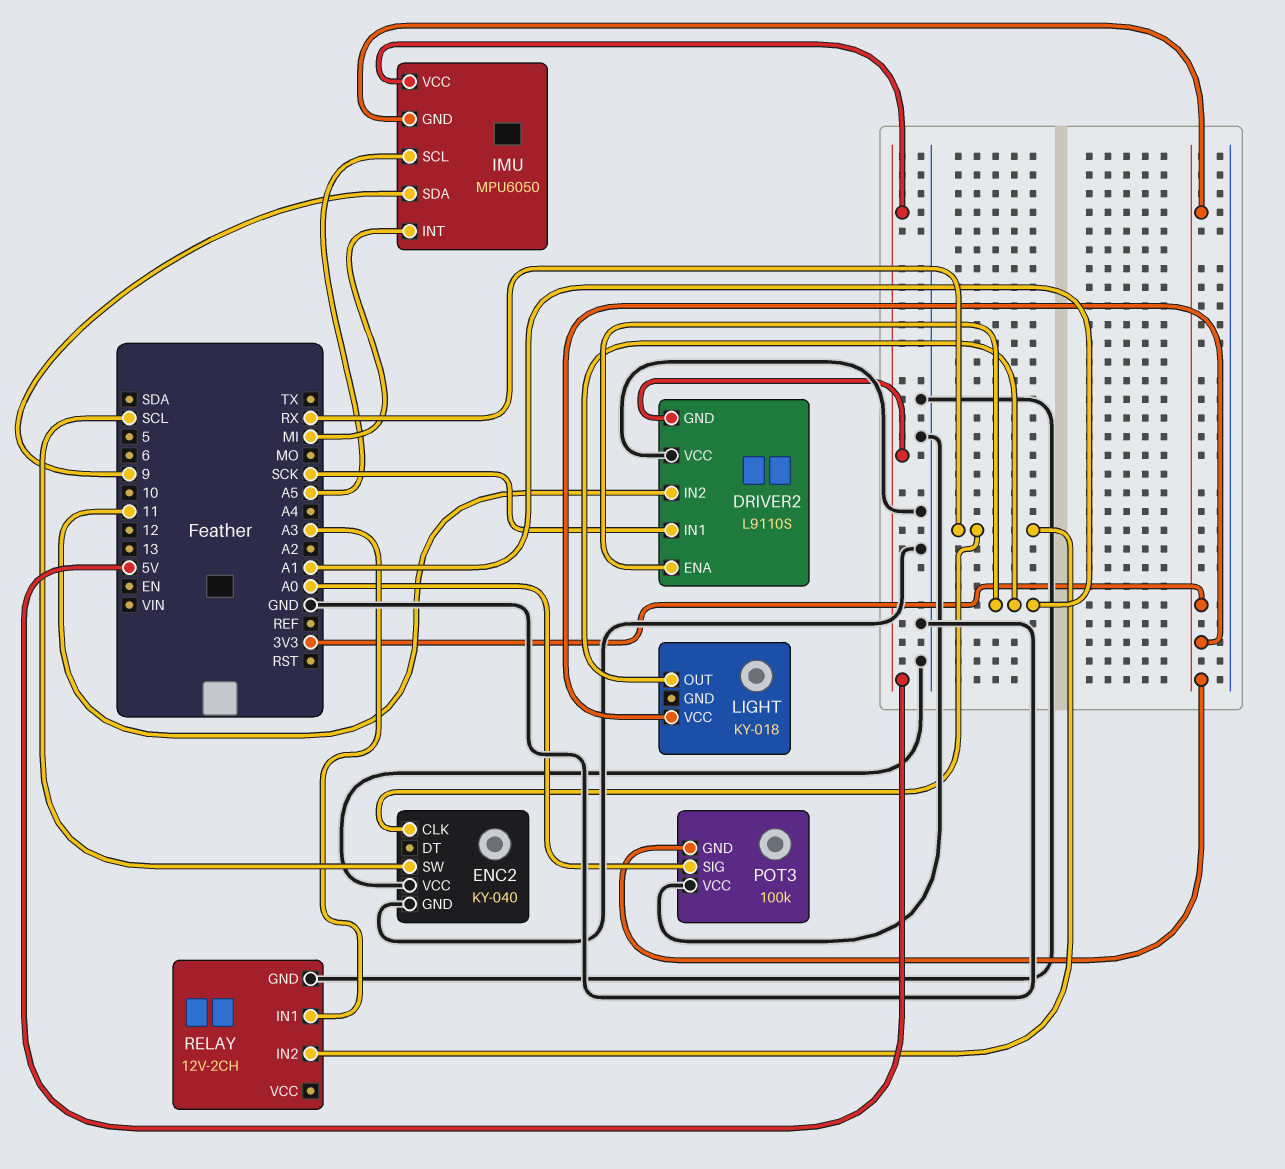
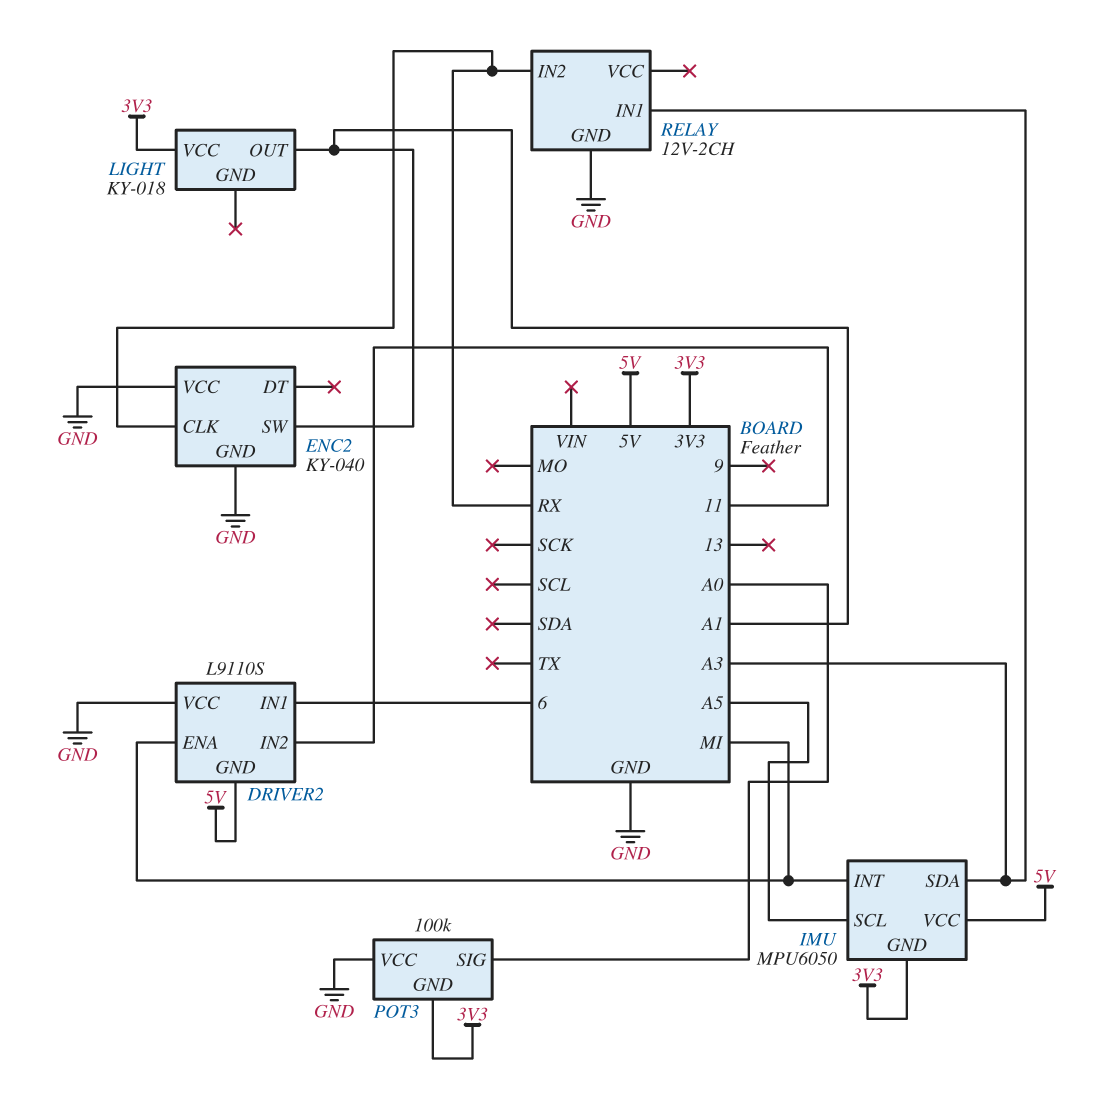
DRIVER2 pin ENA: A1 -> MI
DRIVER2 pin IN1: SCK -> 6
ENC2 pin SW: SCL -> A1
IMU pin SDA: 9 -> A3

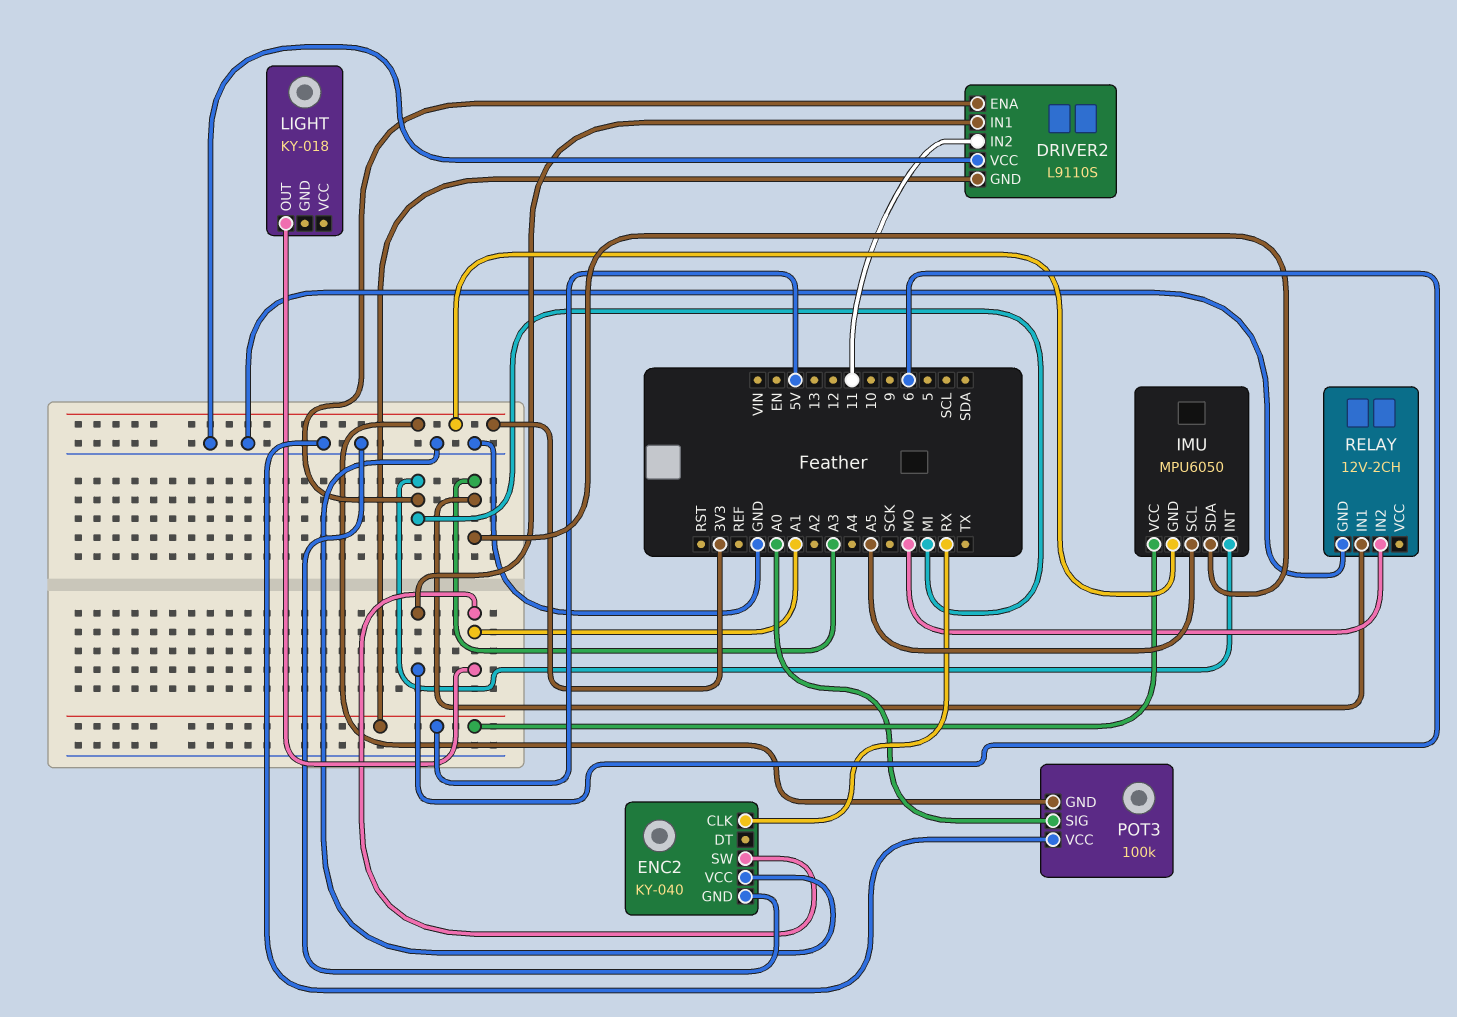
LIGHT pin VCC: 3V3 -> none
RELAY pin IN2: RX -> MO

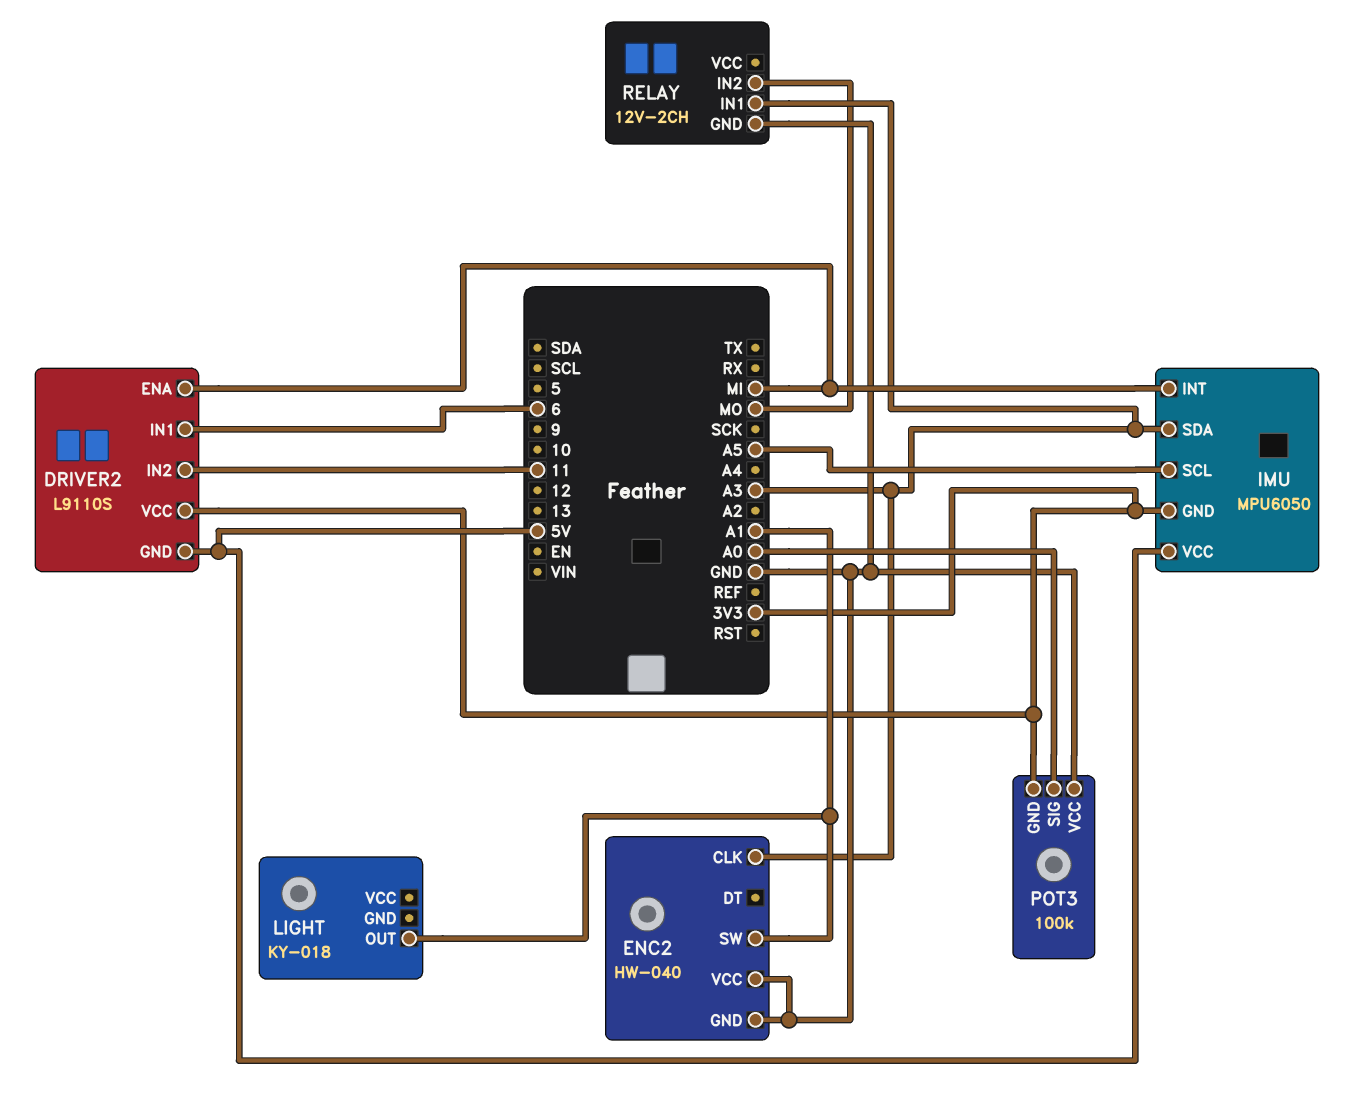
DRIVER2 pin VCC: GND -> 3V3
ENC2: KY-040 -> HW-040
ENC2 pin CLK: RX -> A3

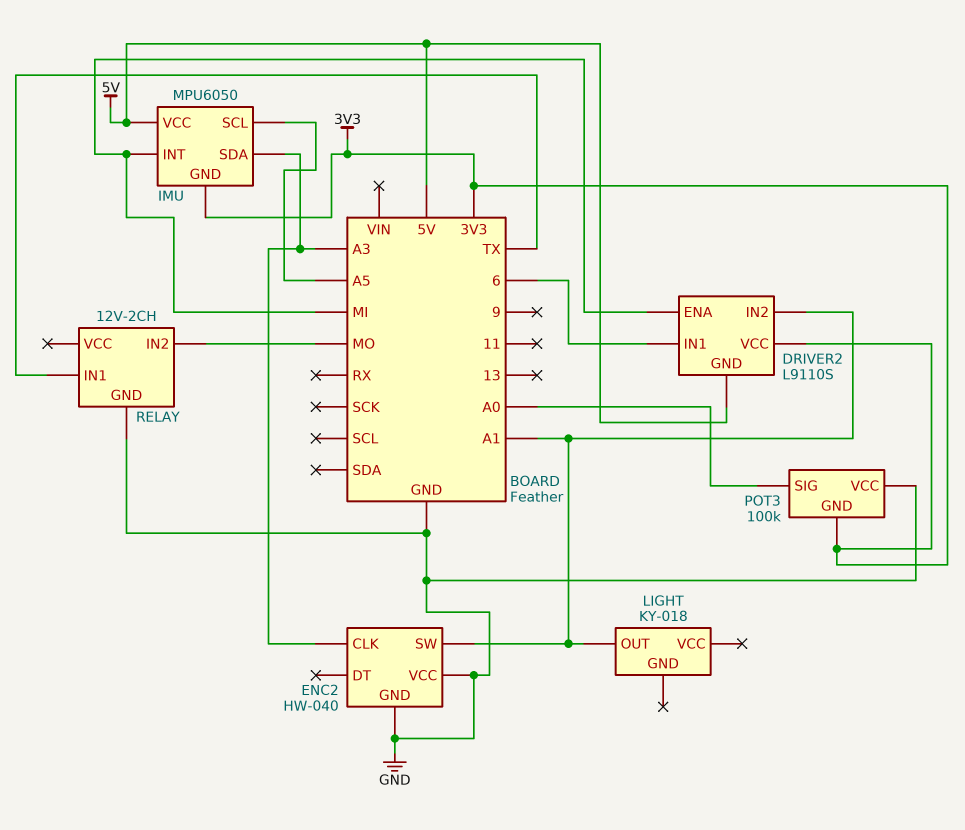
DRIVER2 pin IN2: 11 -> A1
RELAY pin IN1: A3 -> TX

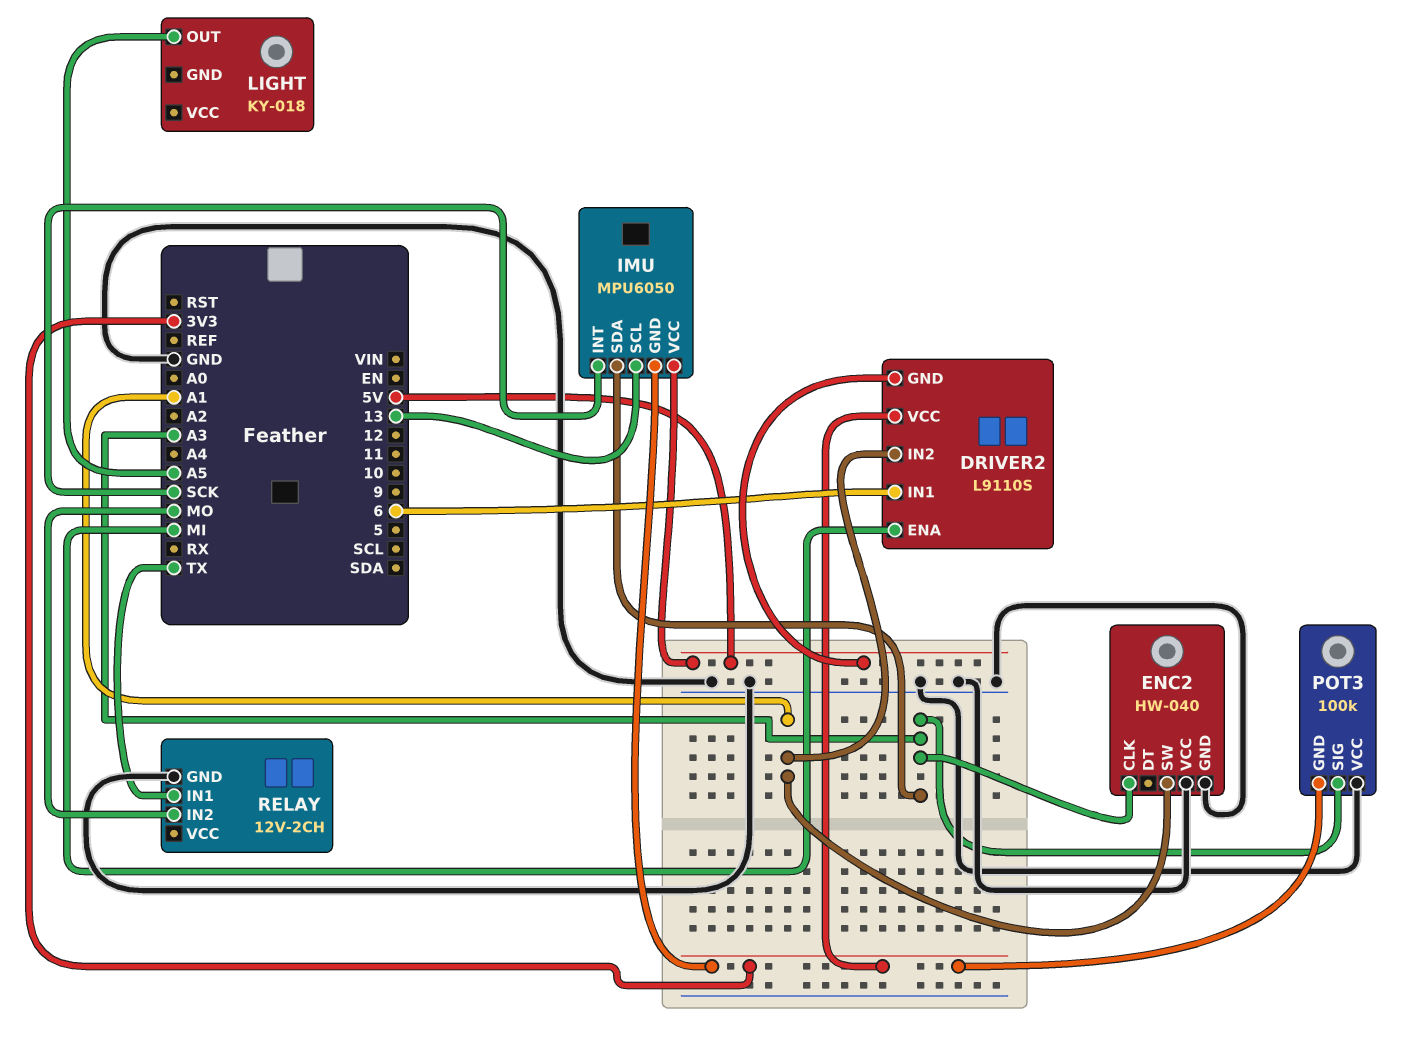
IMU pin INT: MI -> SCK
IMU pin SCL: A5 -> 13
LIGHT pin OUT: A1 -> A5
POT3 pin SIG: A0 -> A3

